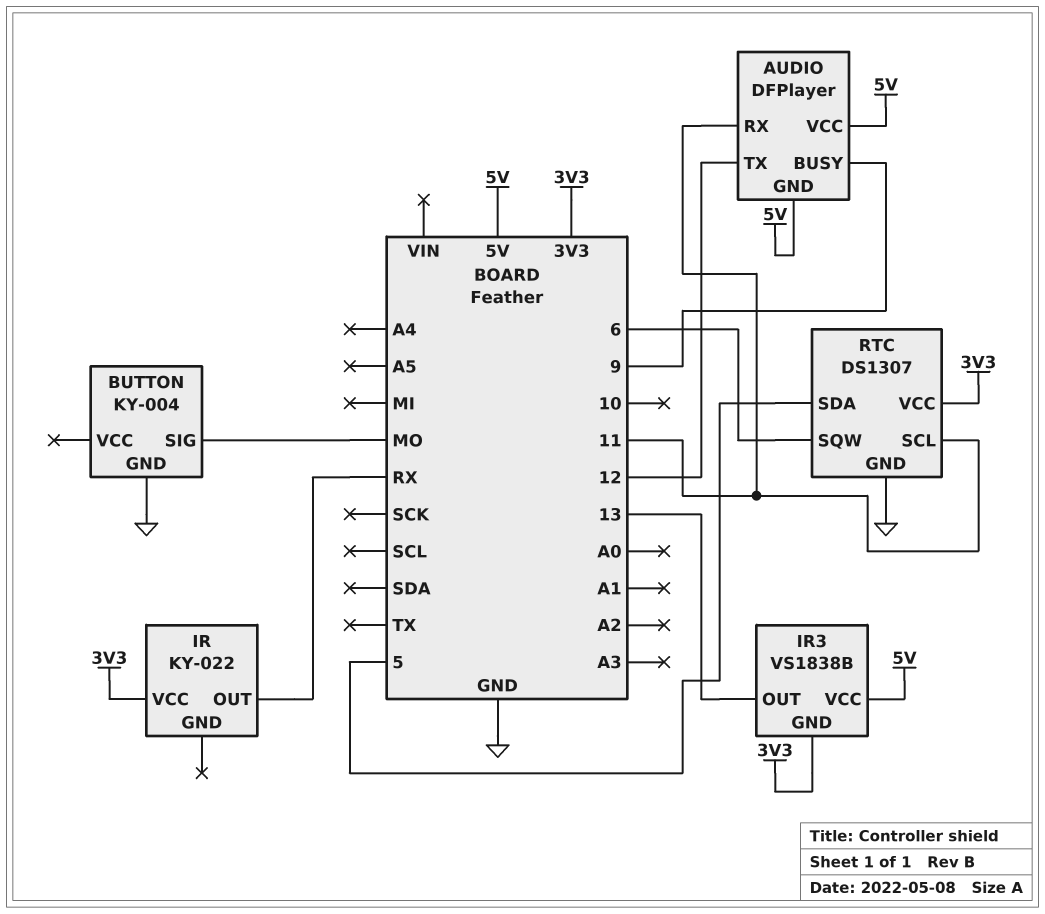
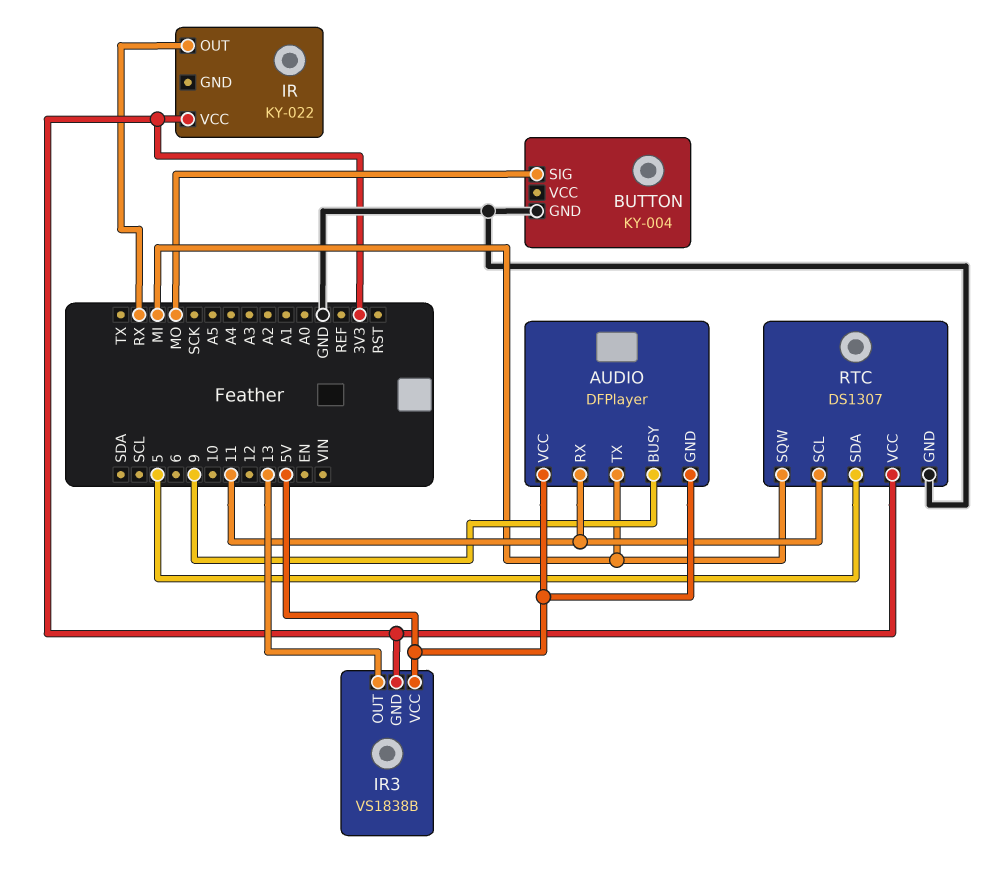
AUDIO pin TX: 12 -> MI
RTC pin SQW: 6 -> MI

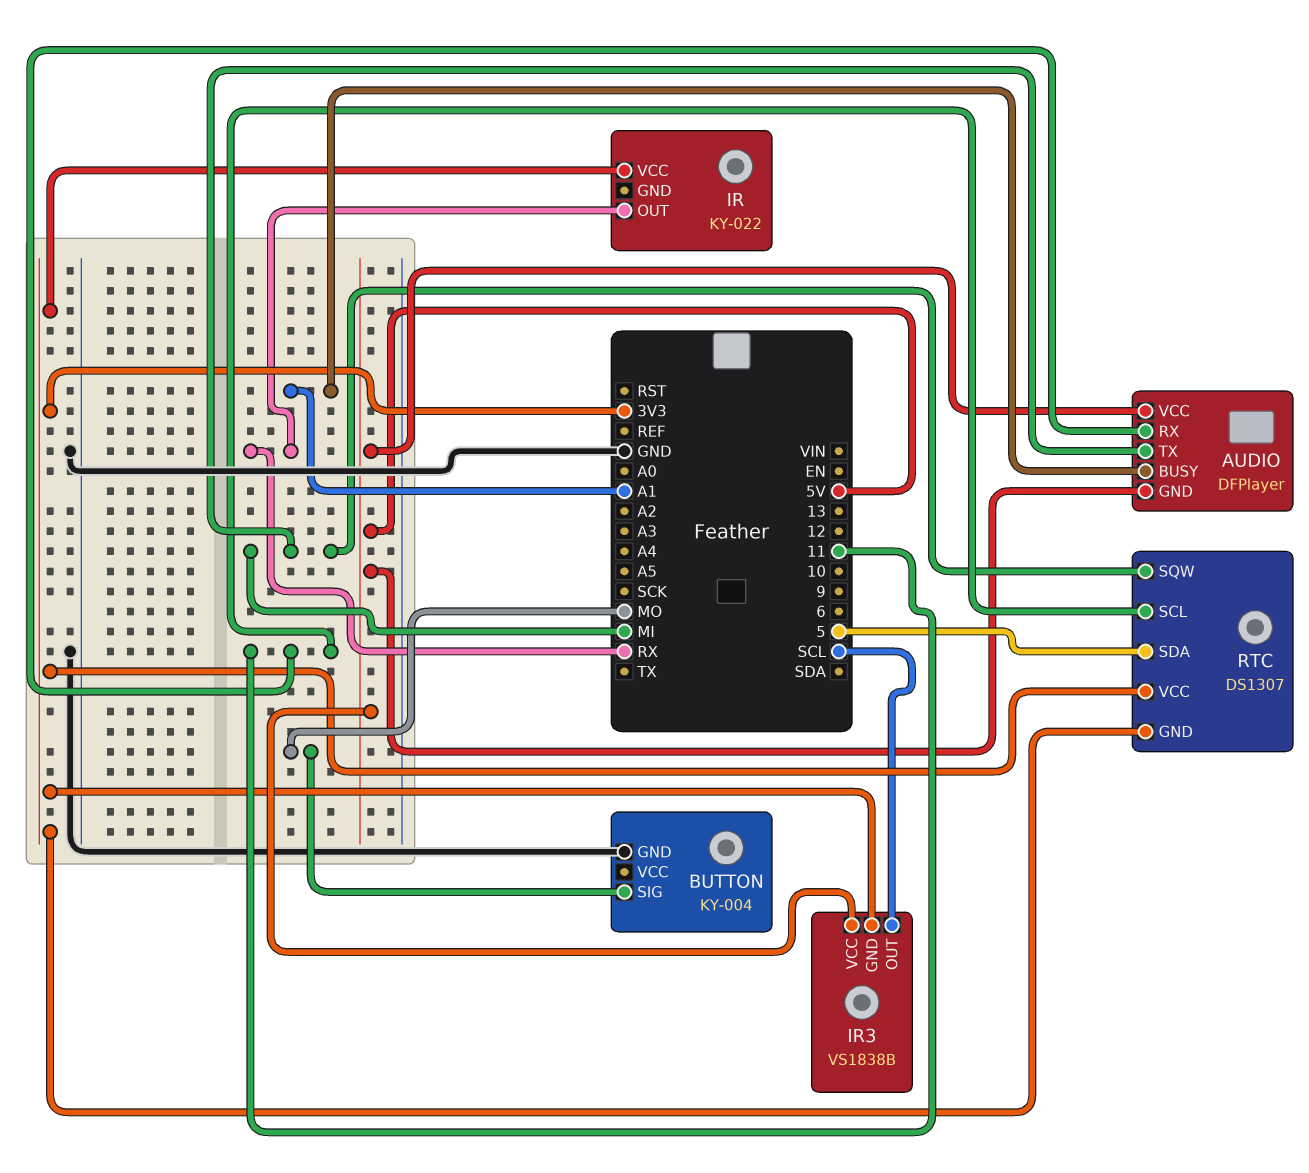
AUDIO pin BUSY: 9 -> A1
IR3 pin OUT: 13 -> SCL
RTC pin GND: GND -> 3V3

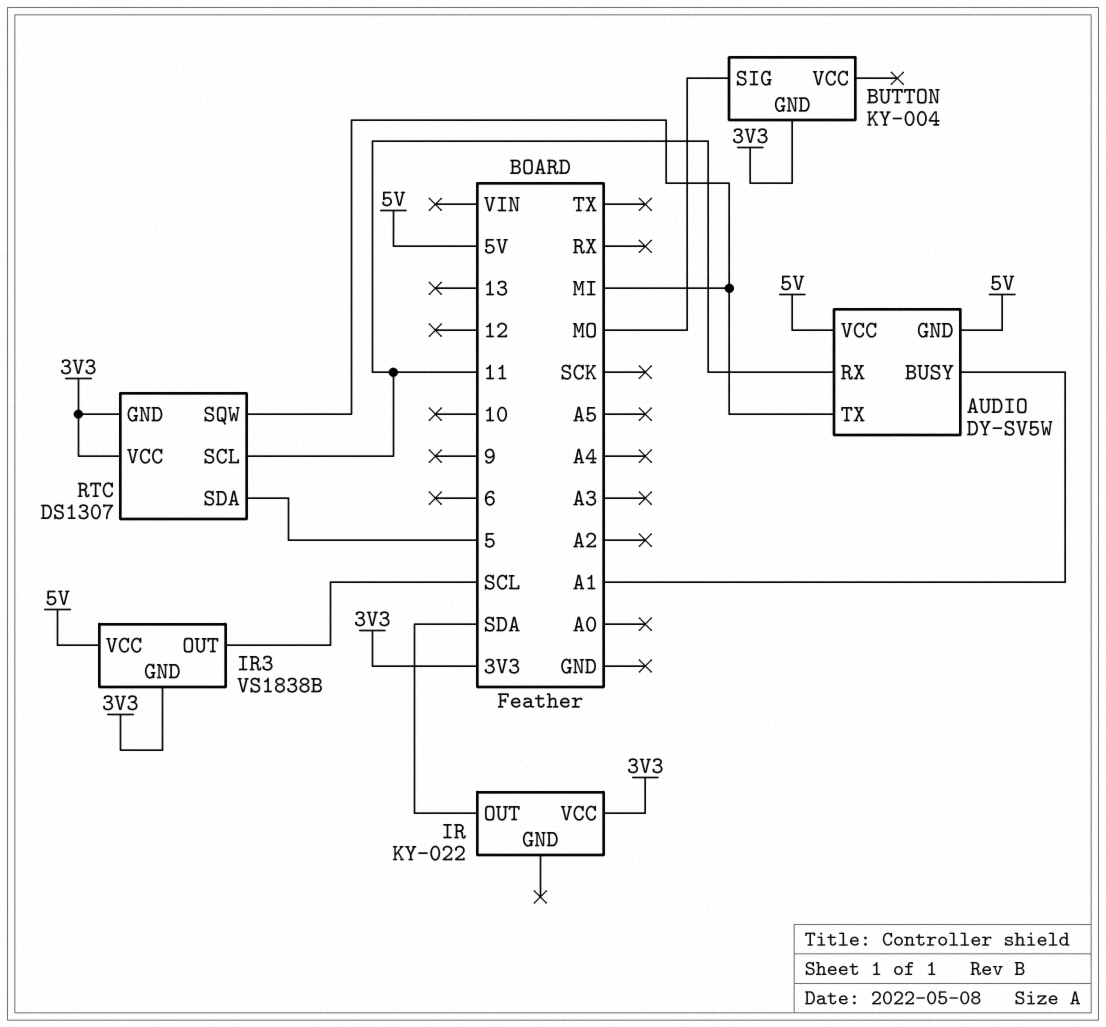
AUDIO: DFPlayer -> DY-SV5W
BUTTON pin GND: GND -> 3V3
IR pin OUT: RX -> SDA

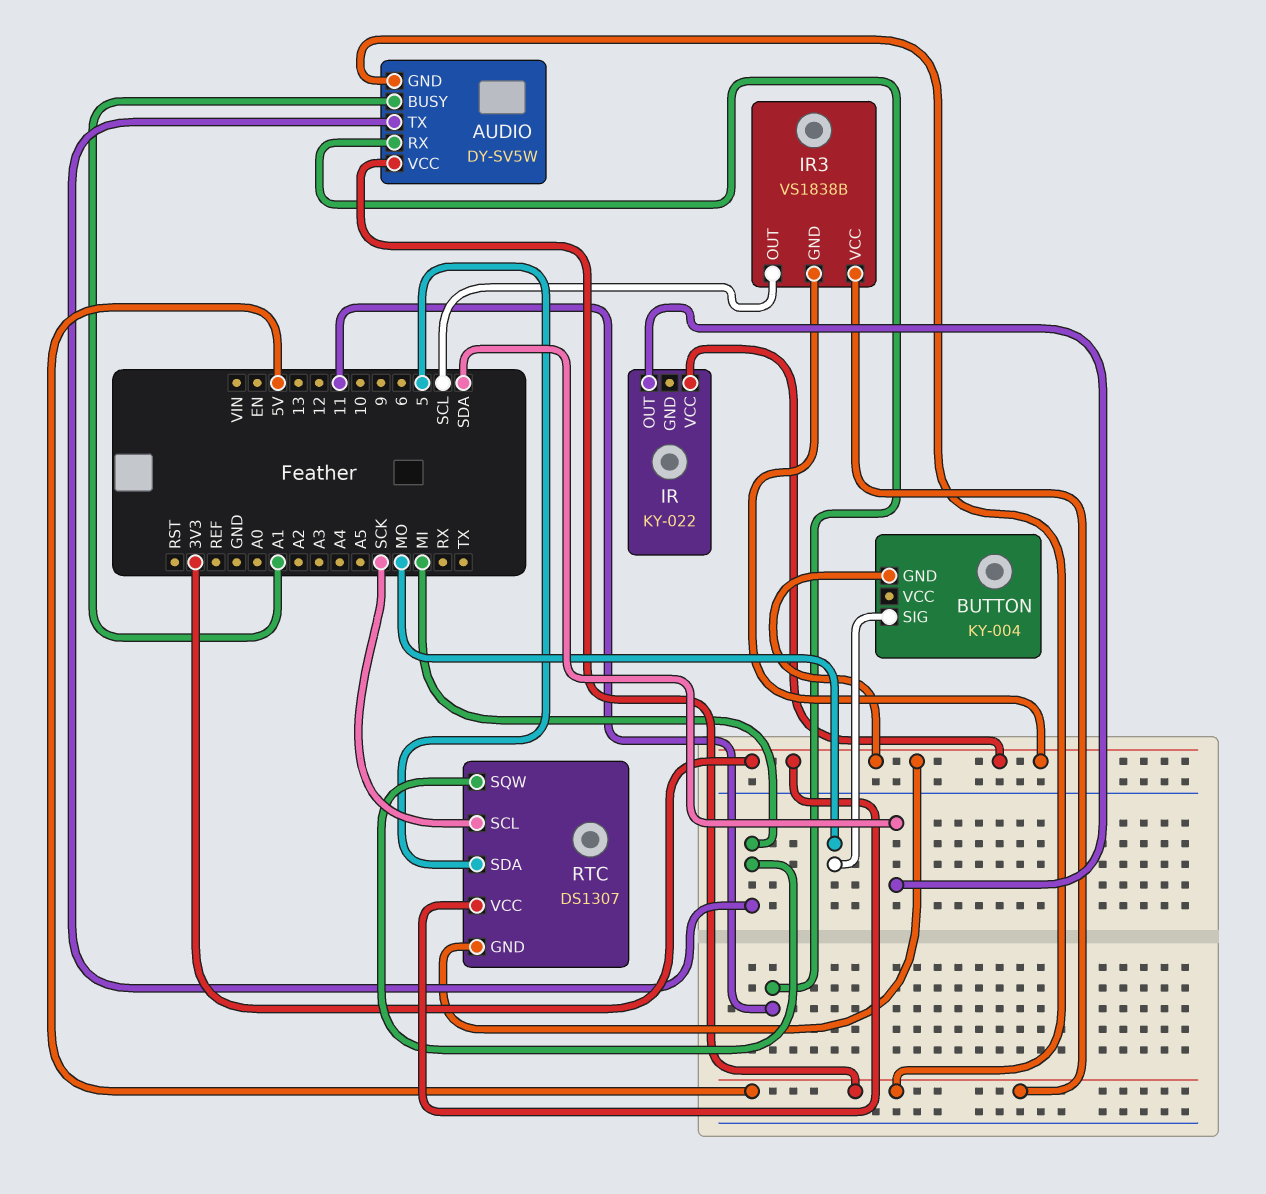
RTC pin SCL: 11 -> SCK

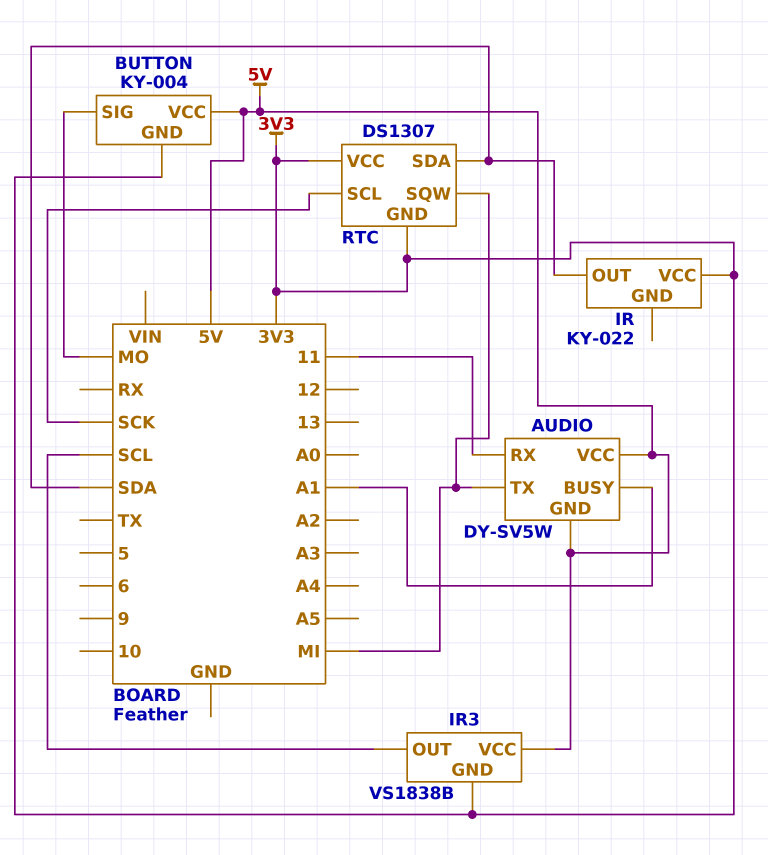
BUTTON pin VCC: none -> 5V
RTC pin SDA: 5 -> SDA

